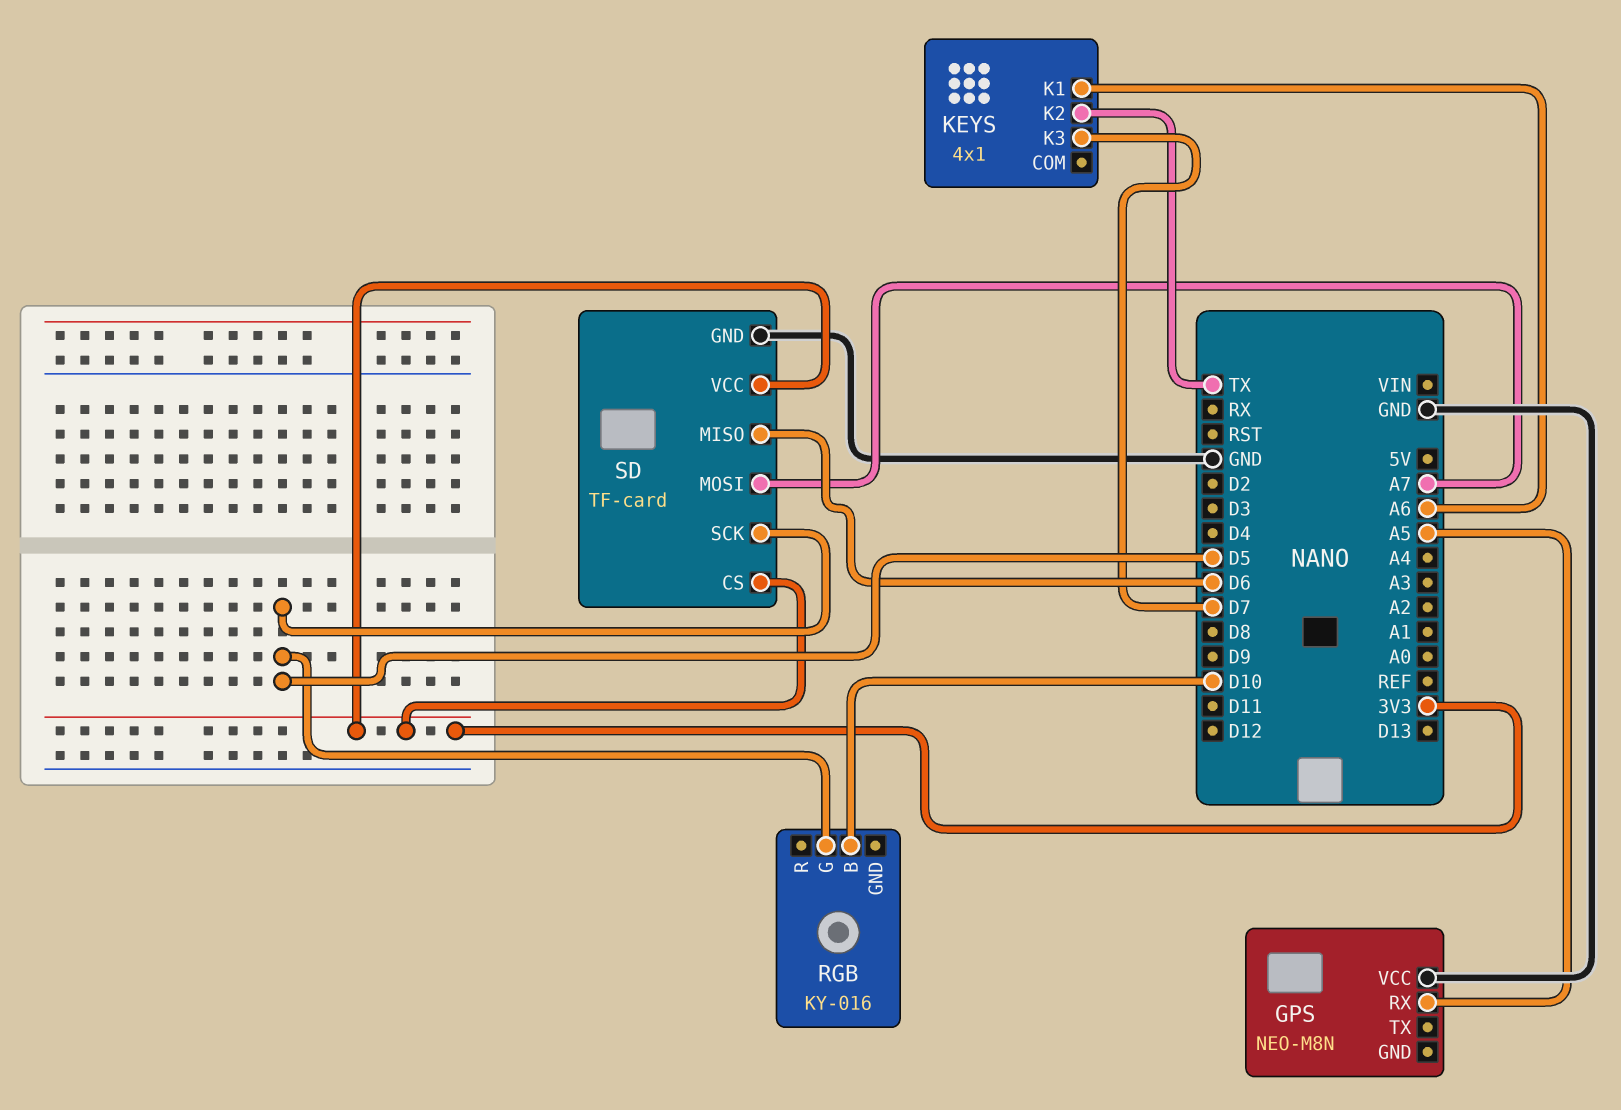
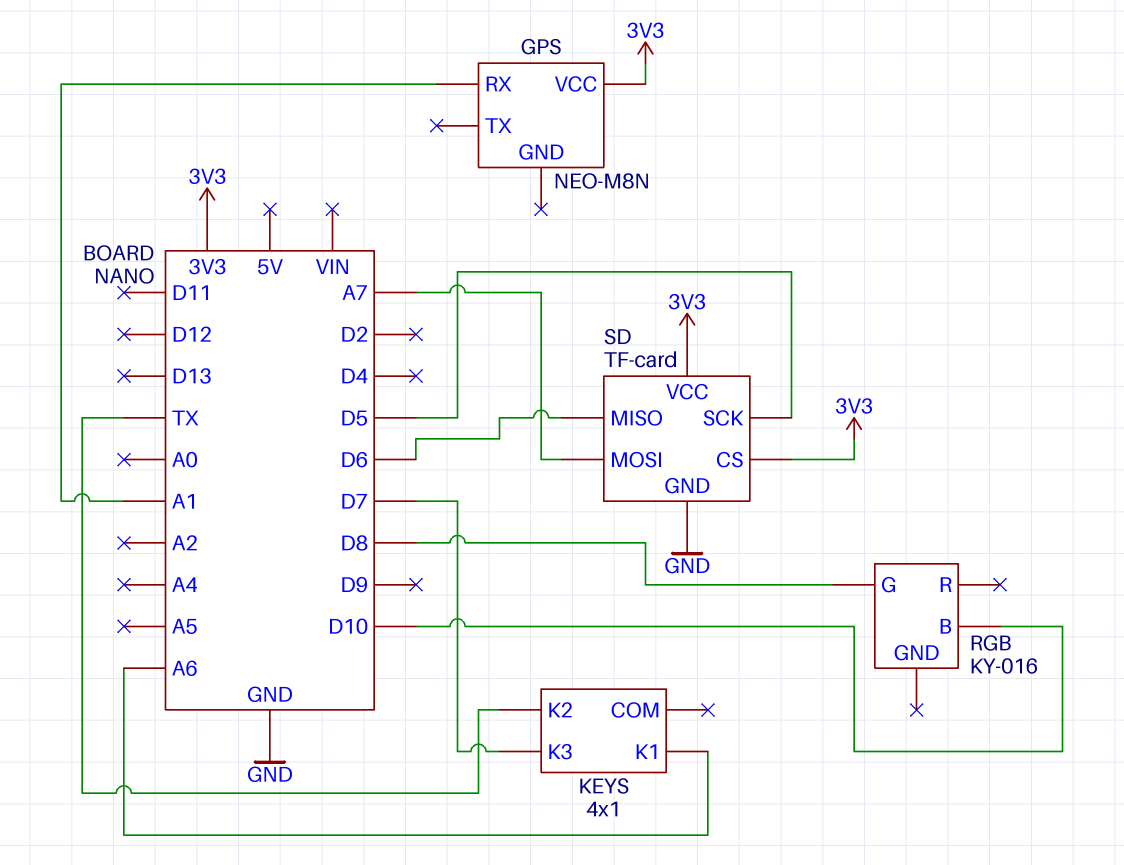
GPS pin RX: A5 -> A1
GPS pin VCC: GND -> 3V3
RGB pin G: D5 -> D8

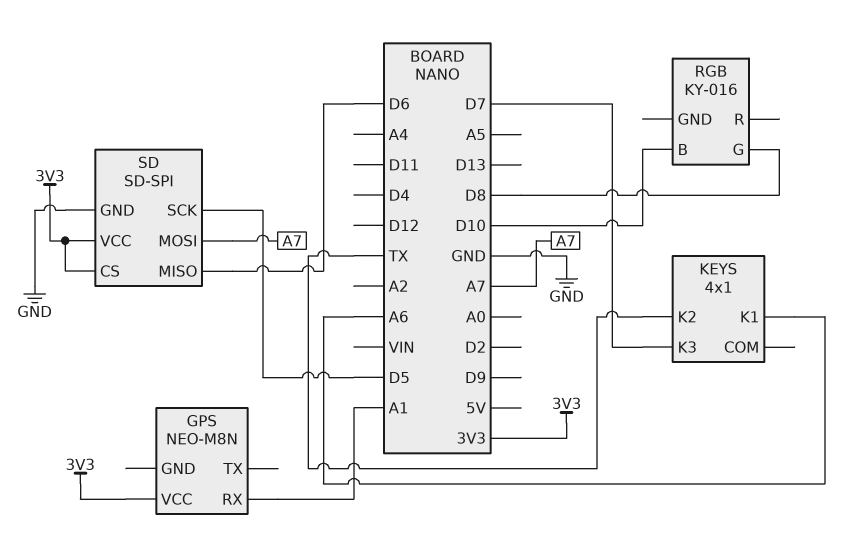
SD: TF-card -> SD-SPI

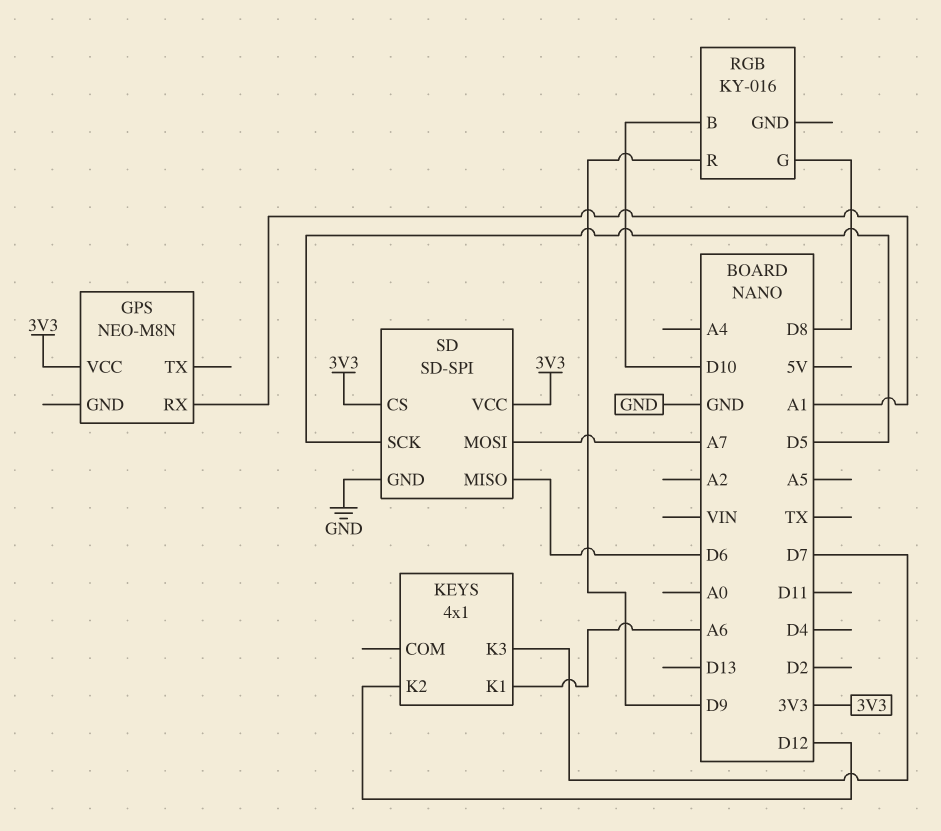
KEYS pin K2: TX -> D12
RGB pin R: none -> D9

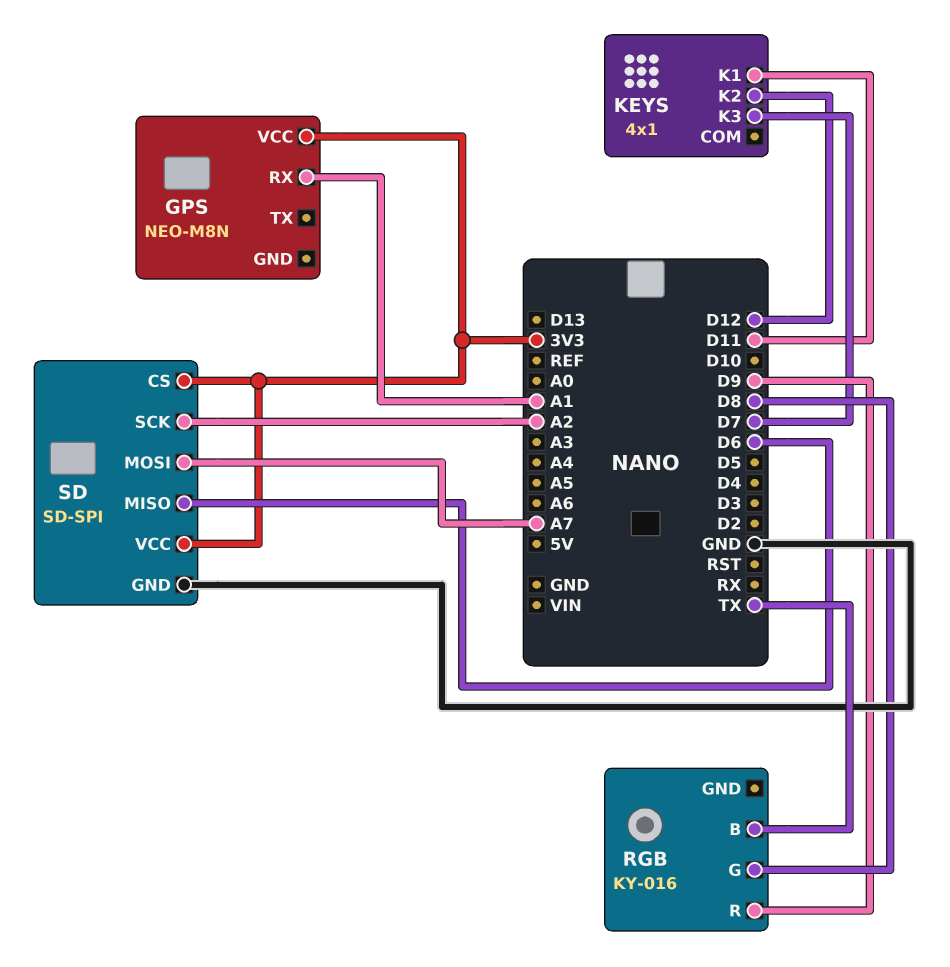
KEYS pin K1: A6 -> D11
RGB pin B: D10 -> TX
SD pin SCK: D5 -> A2

